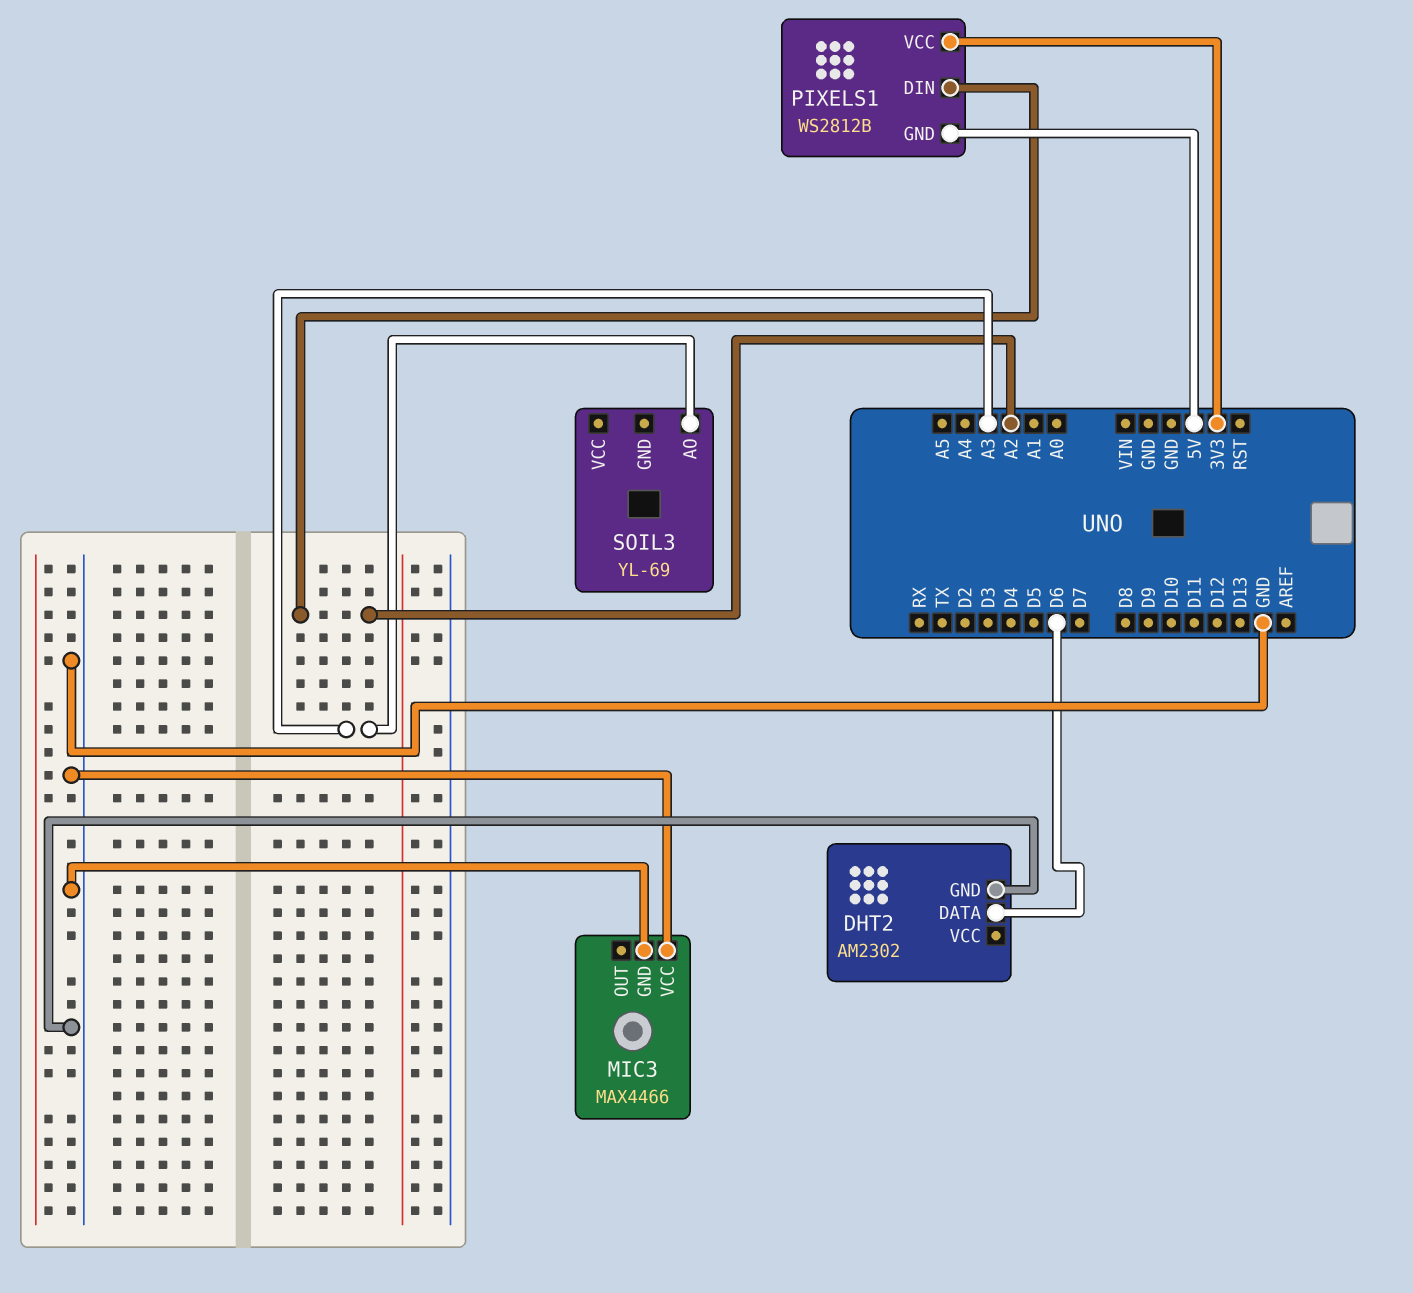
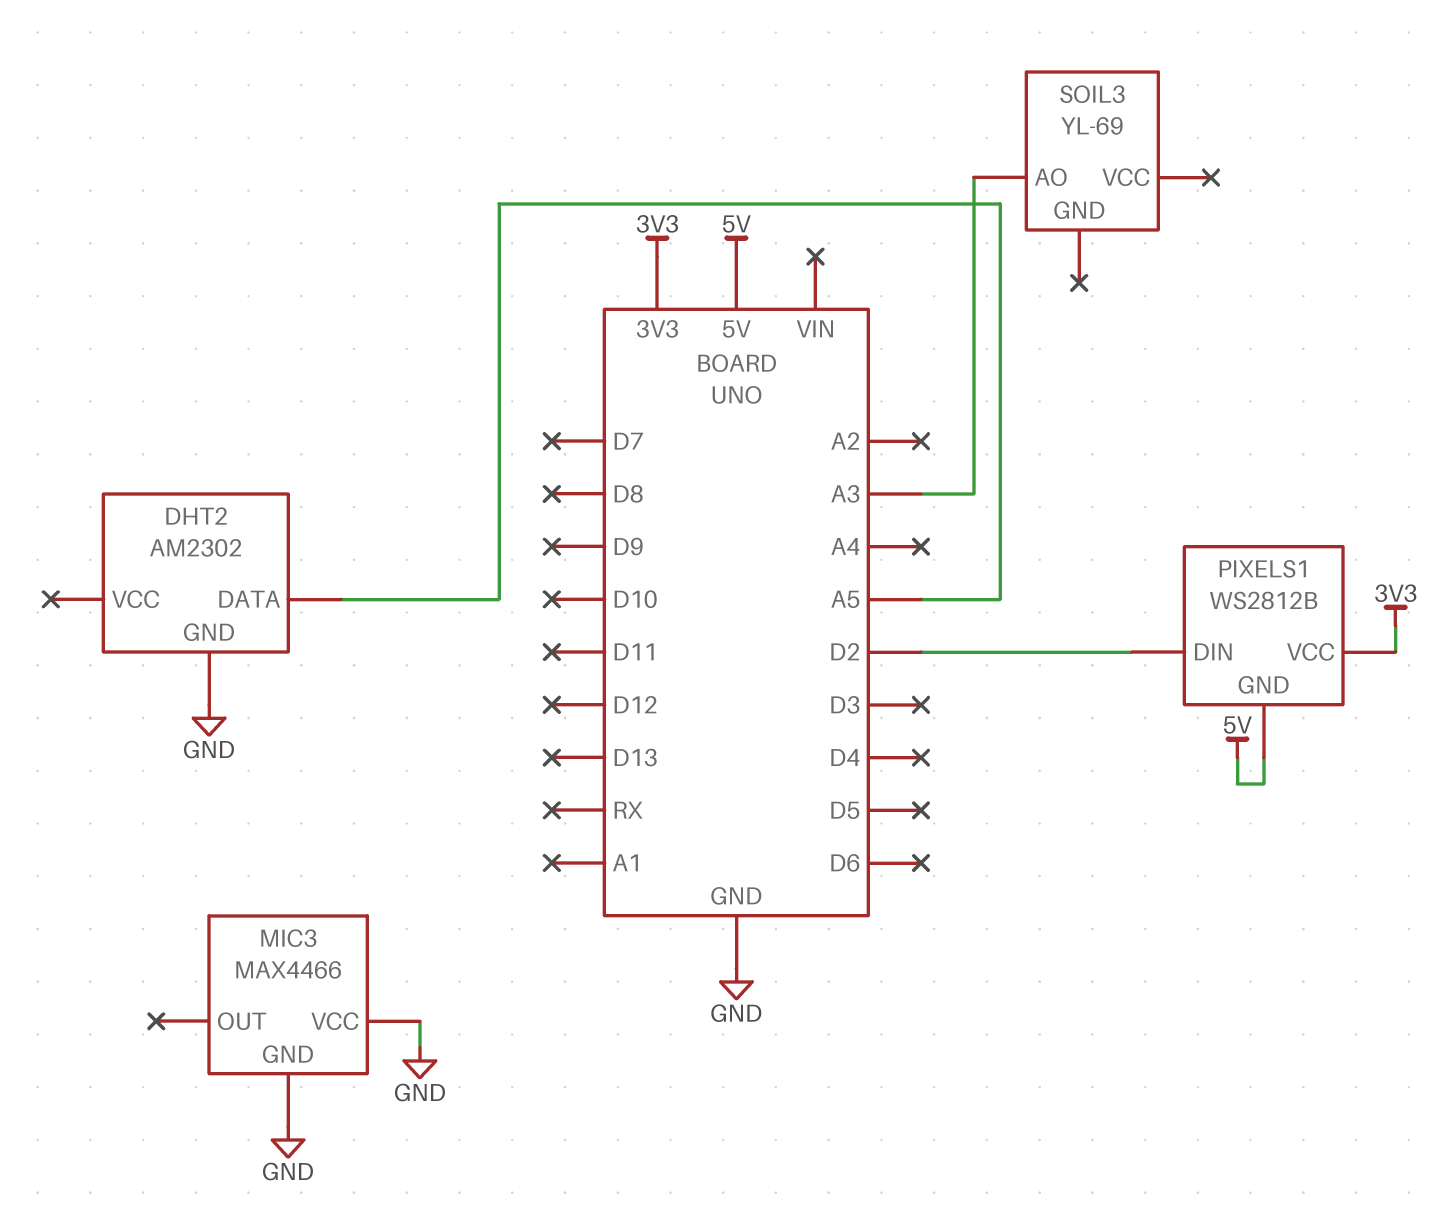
DHT2 pin DATA: D6 -> A5
PIXELS1 pin DIN: A2 -> D2

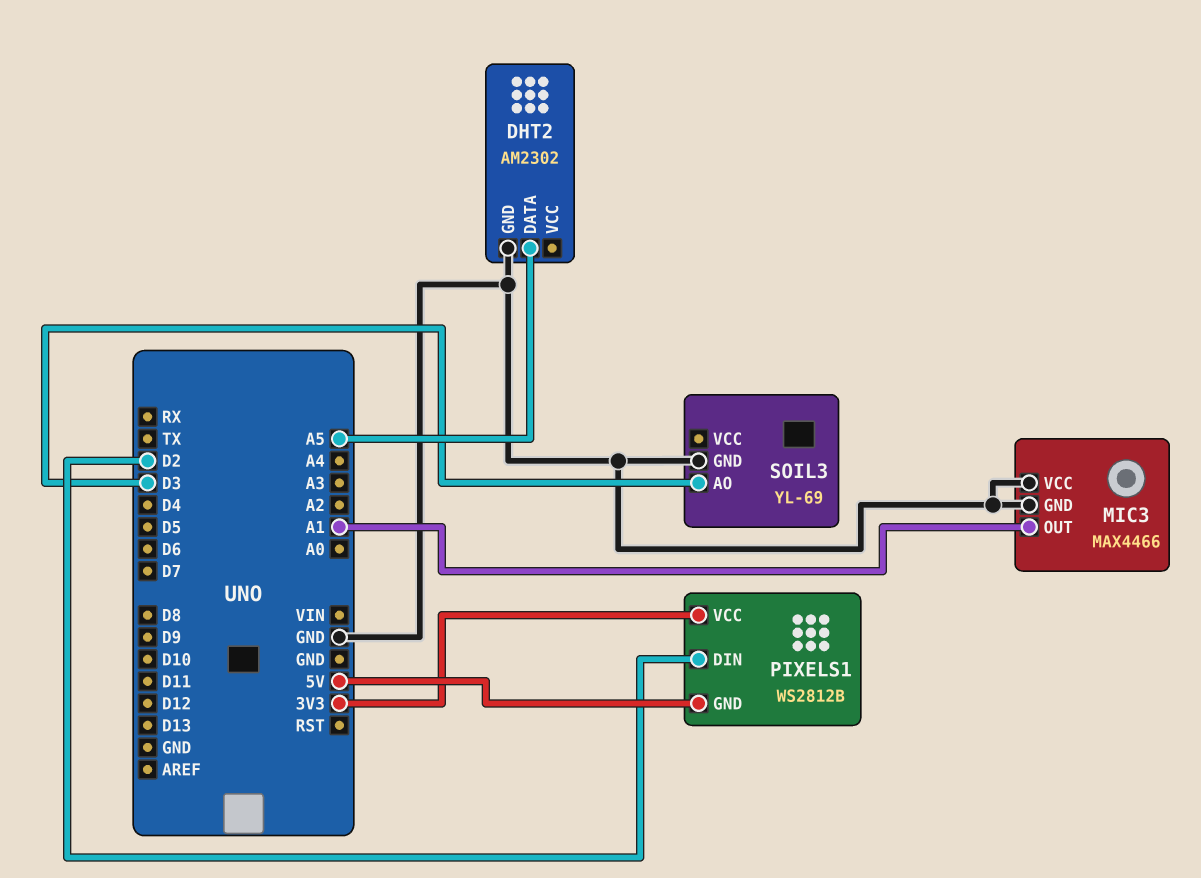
MIC3 pin OUT: none -> A1
SOIL3 pin AO: A3 -> D3
SOIL3 pin GND: none -> GND

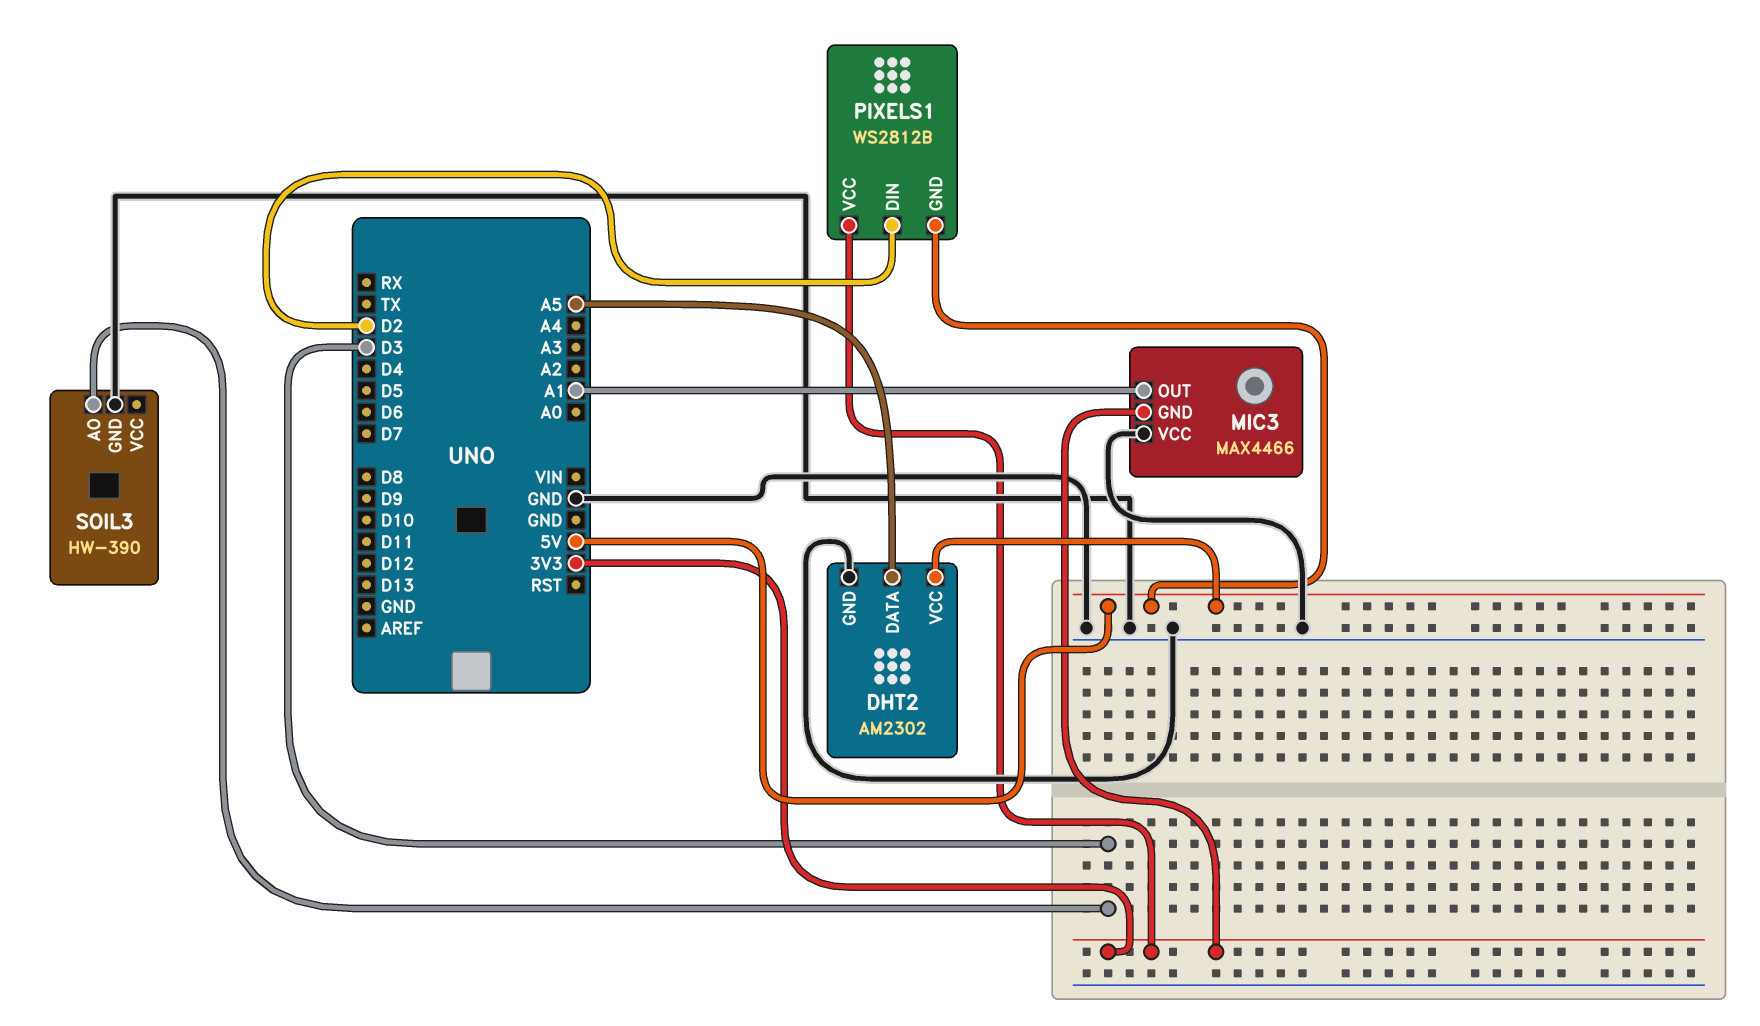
DHT2 pin VCC: none -> 5V
MIC3 pin GND: GND -> 3V3
SOIL3: YL-69 -> HW-390

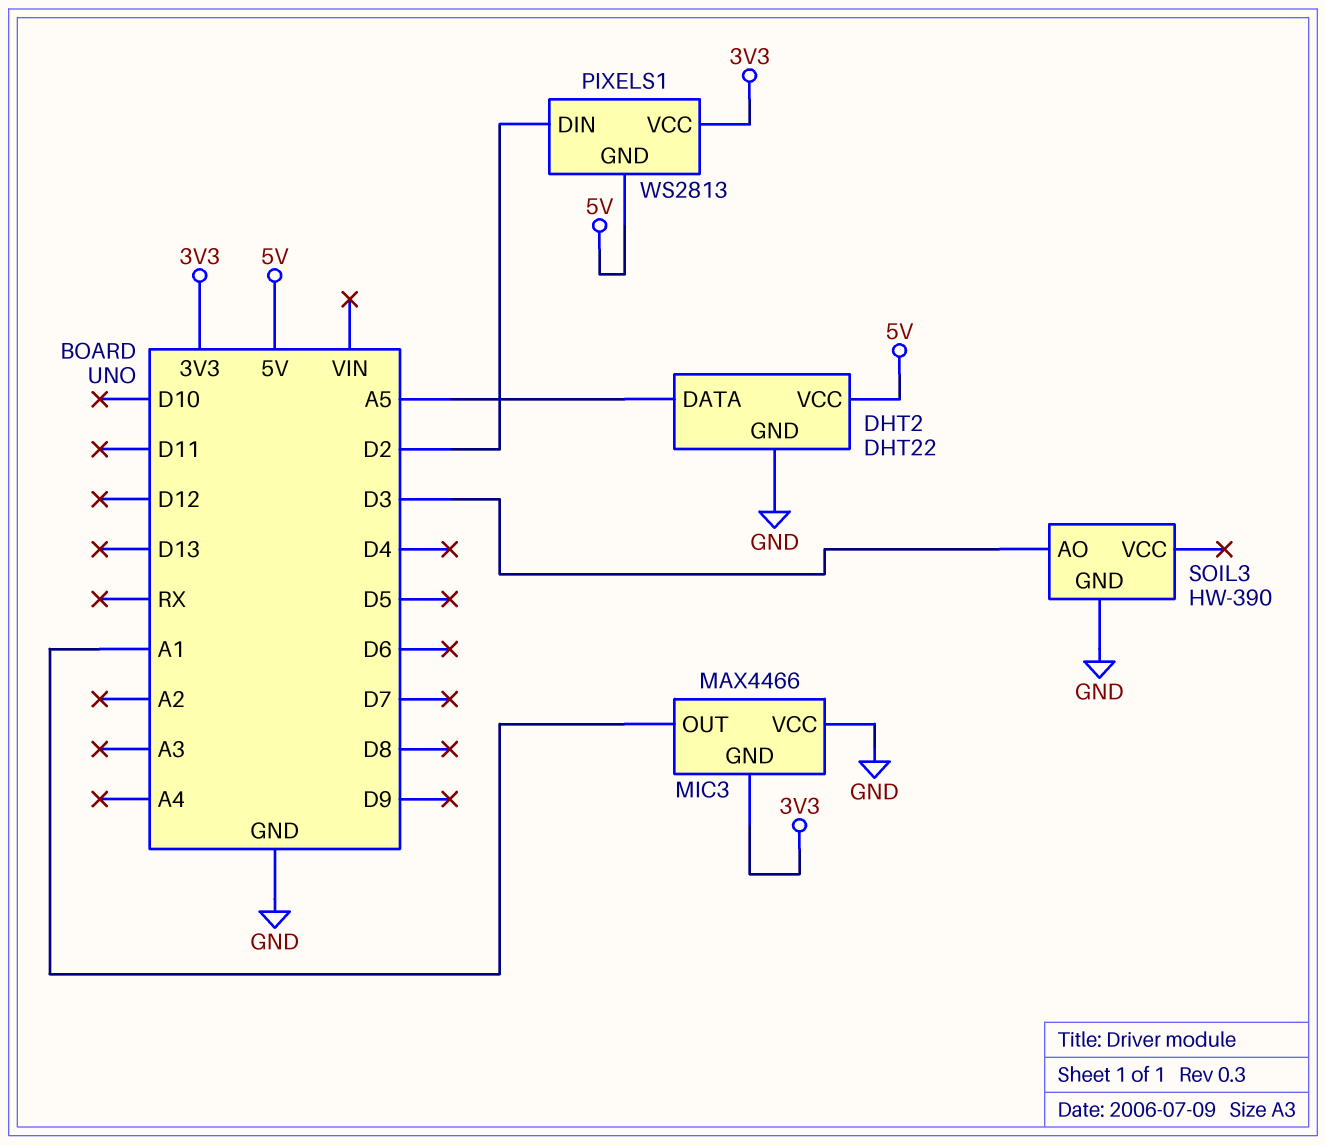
DHT2: AM2302 -> DHT22
PIXELS1: WS2812B -> WS2813

